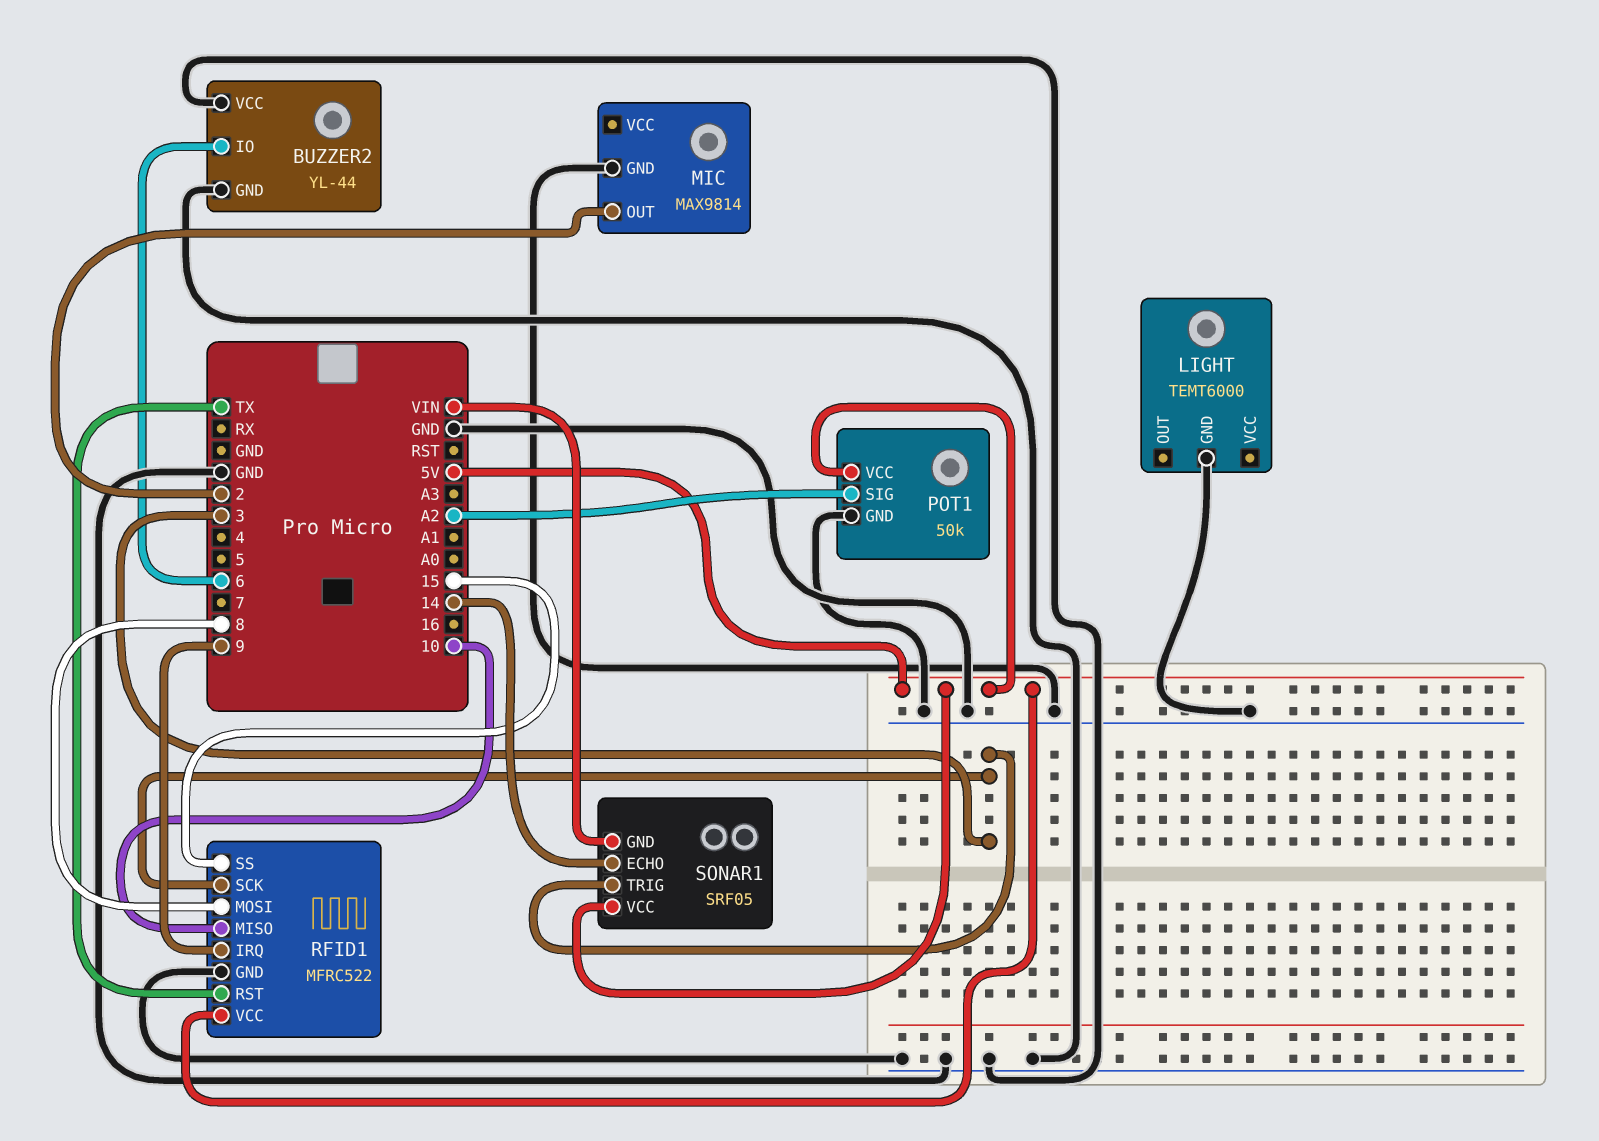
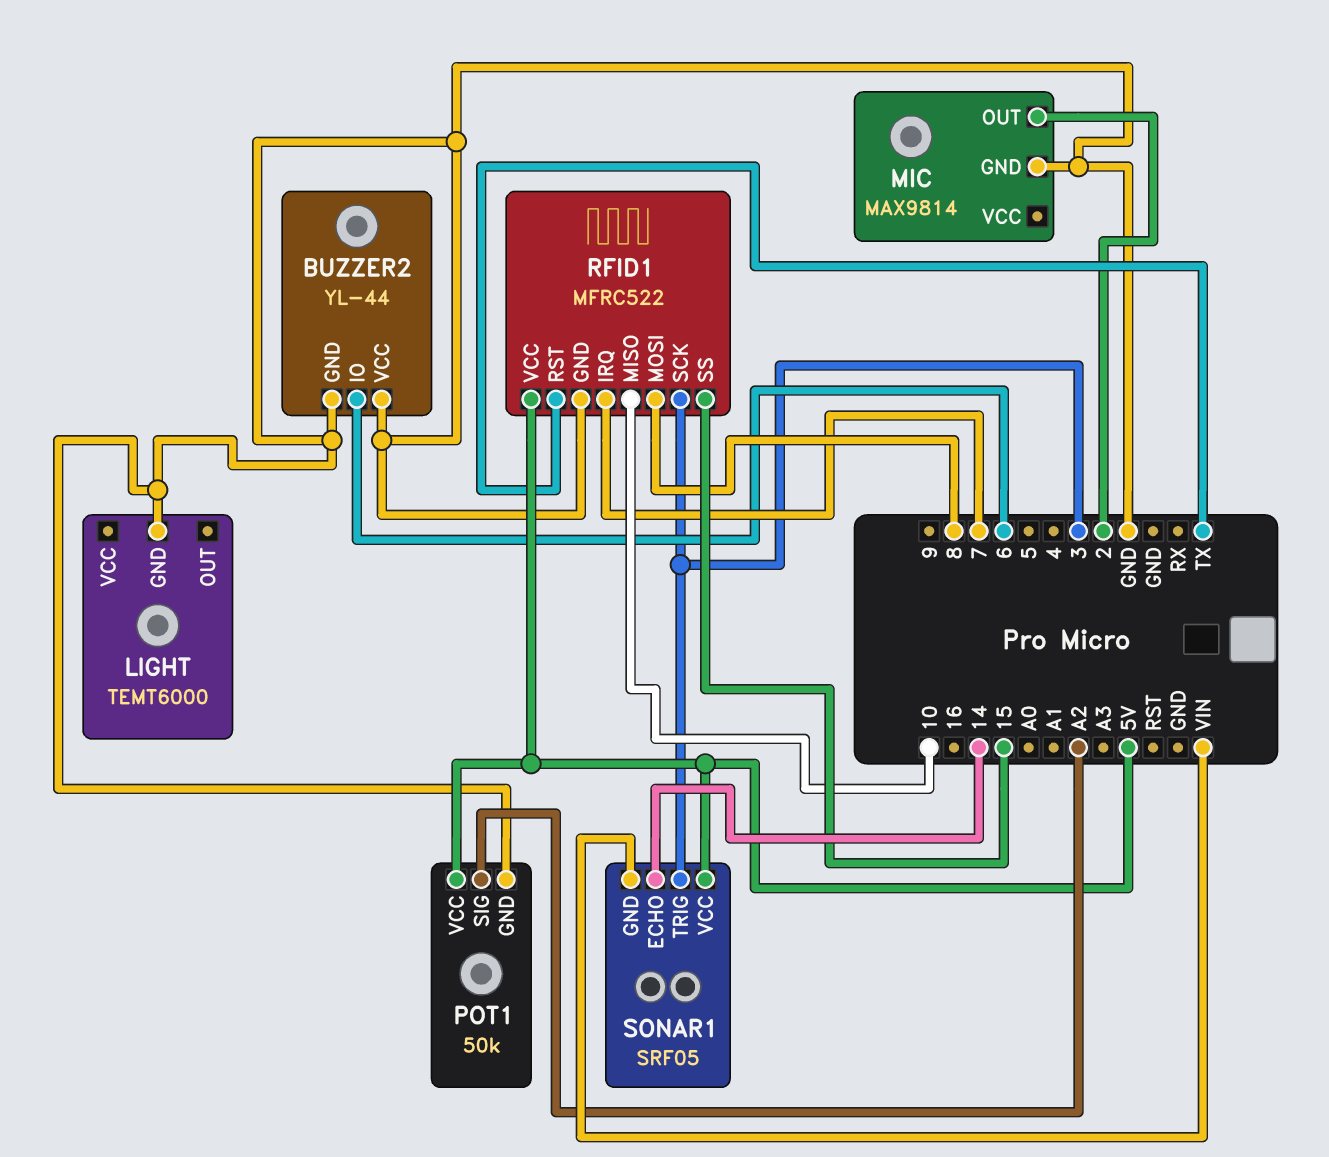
RFID1 pin IRQ: 9 -> 7

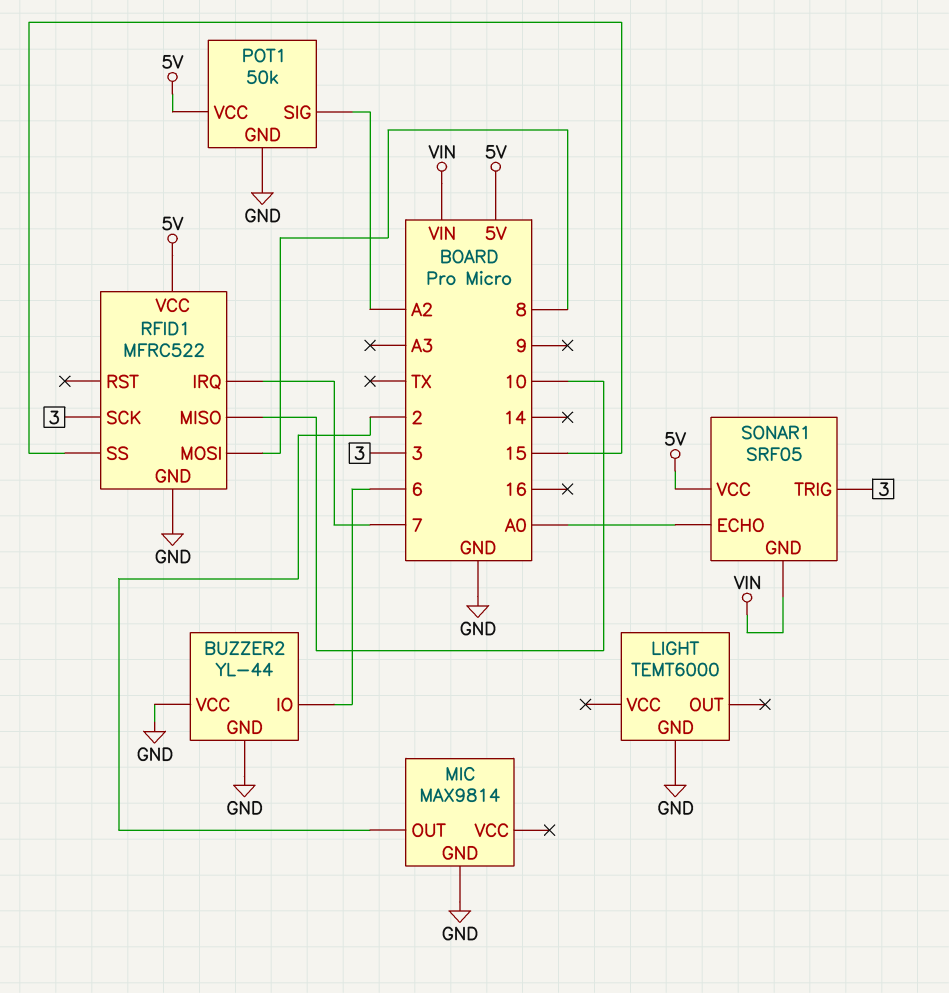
RFID1 pin RST: TX -> none
SONAR1 pin ECHO: 14 -> A0

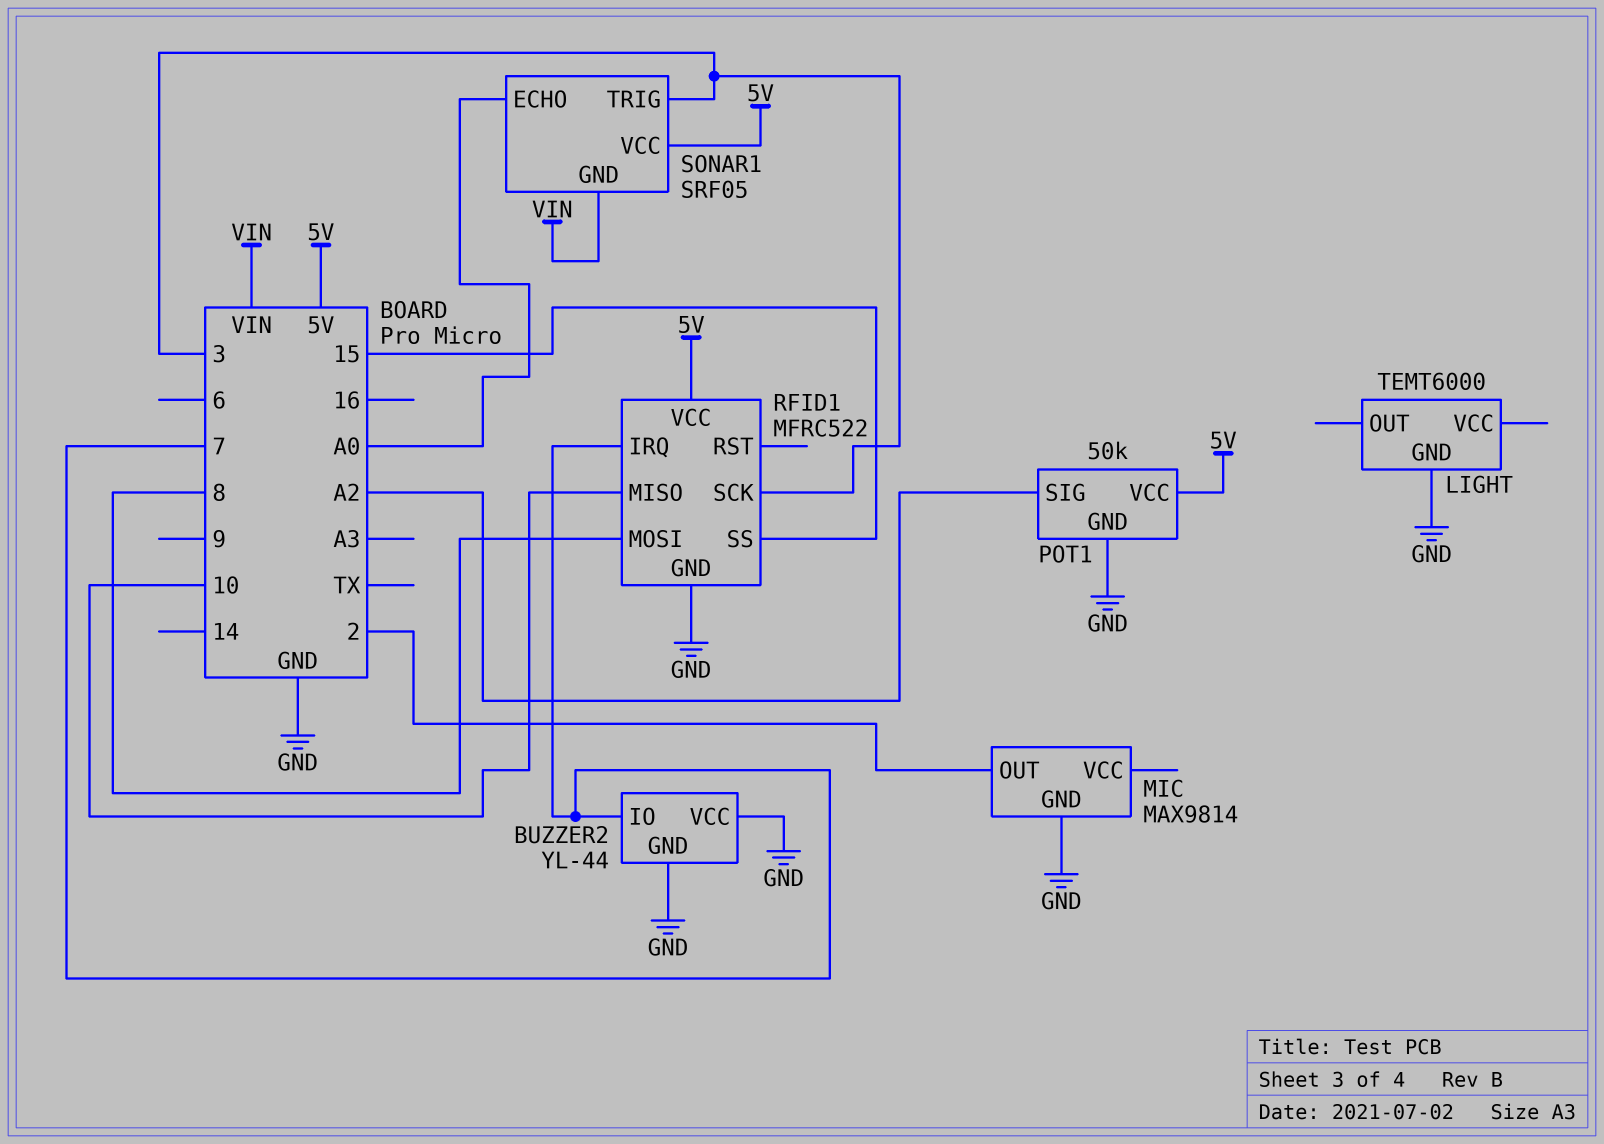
BUZZER2 pin IO: 6 -> 7

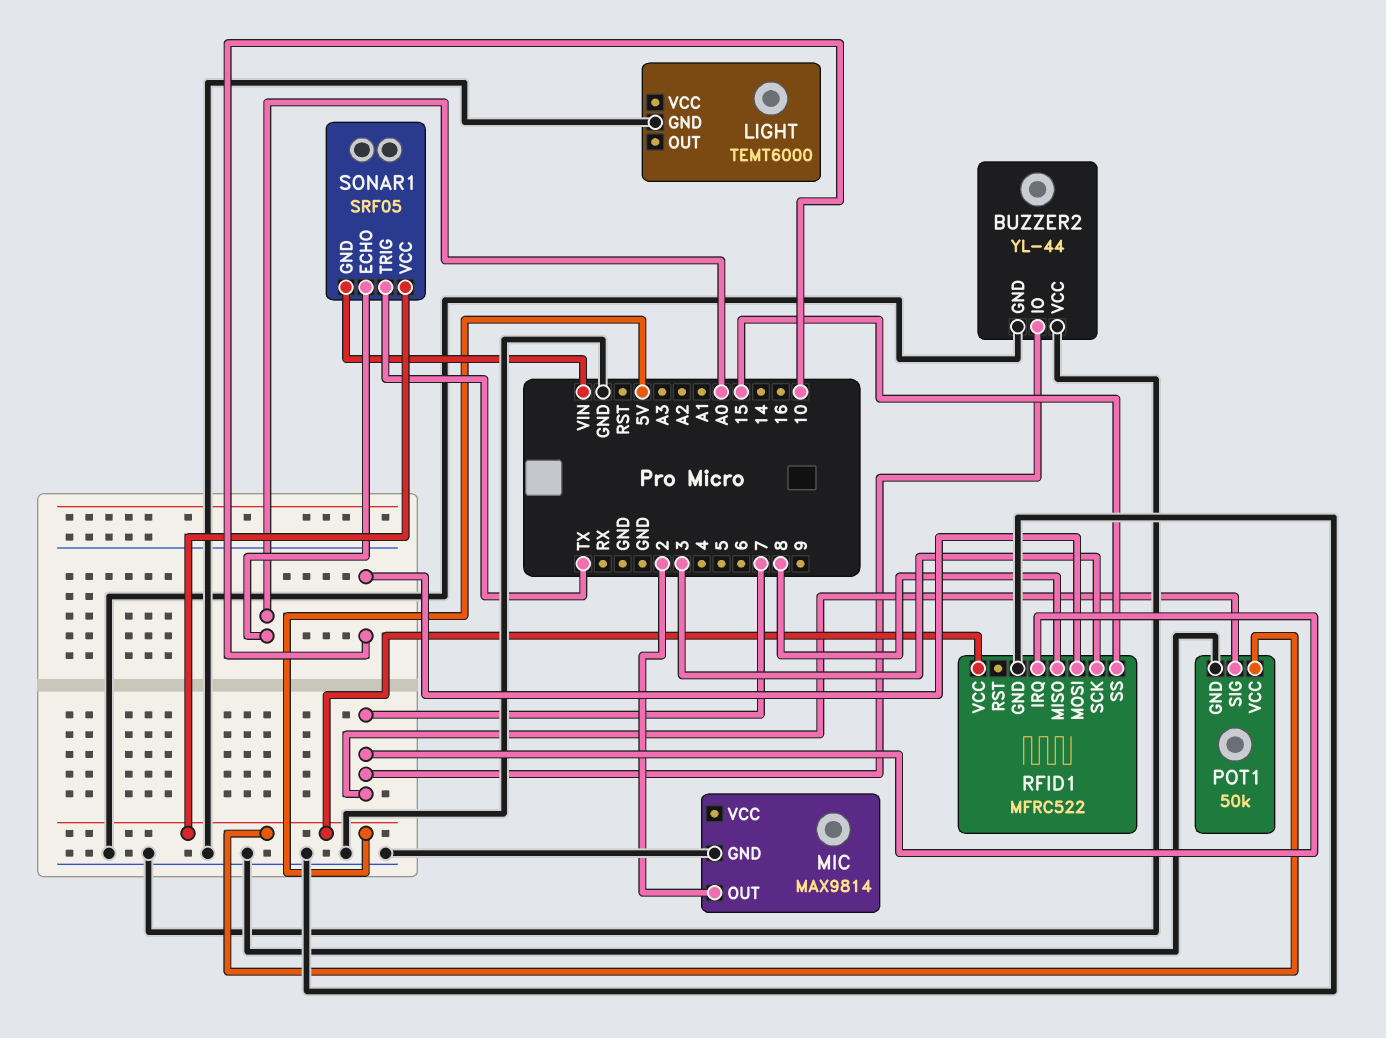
POT1 pin SIG: A2 -> 7
RFID1 pin MISO: 10 -> 8
RFID1 pin MOSI: 8 -> 10
SONAR1 pin TRIG: 3 -> TX

